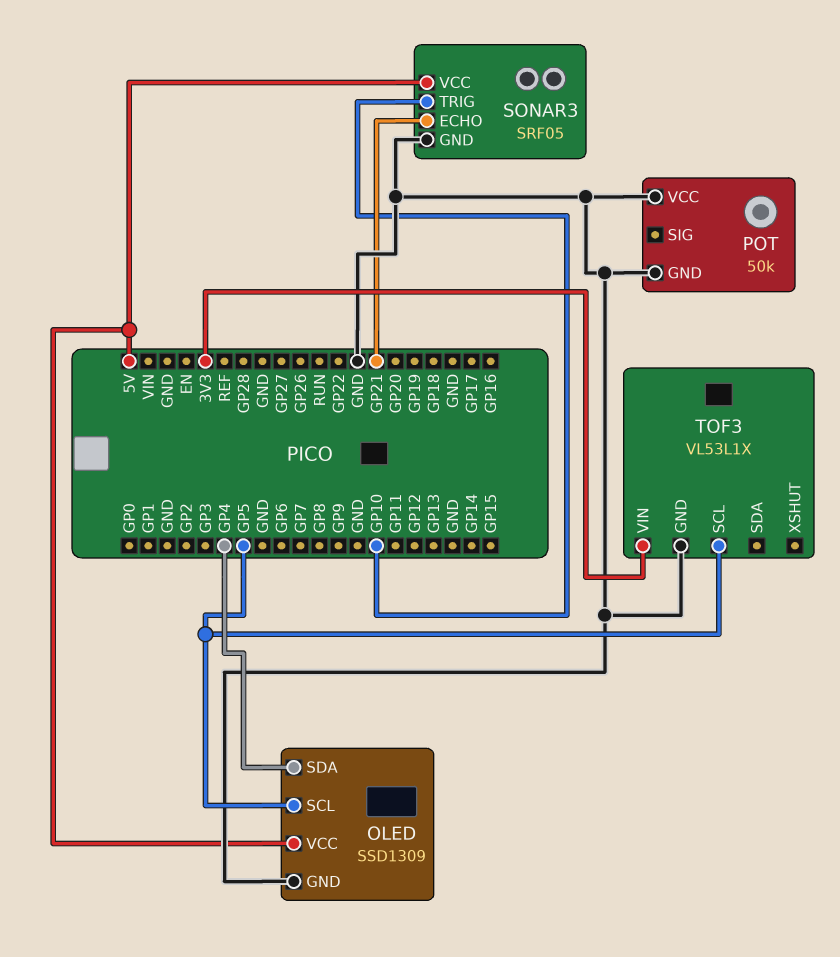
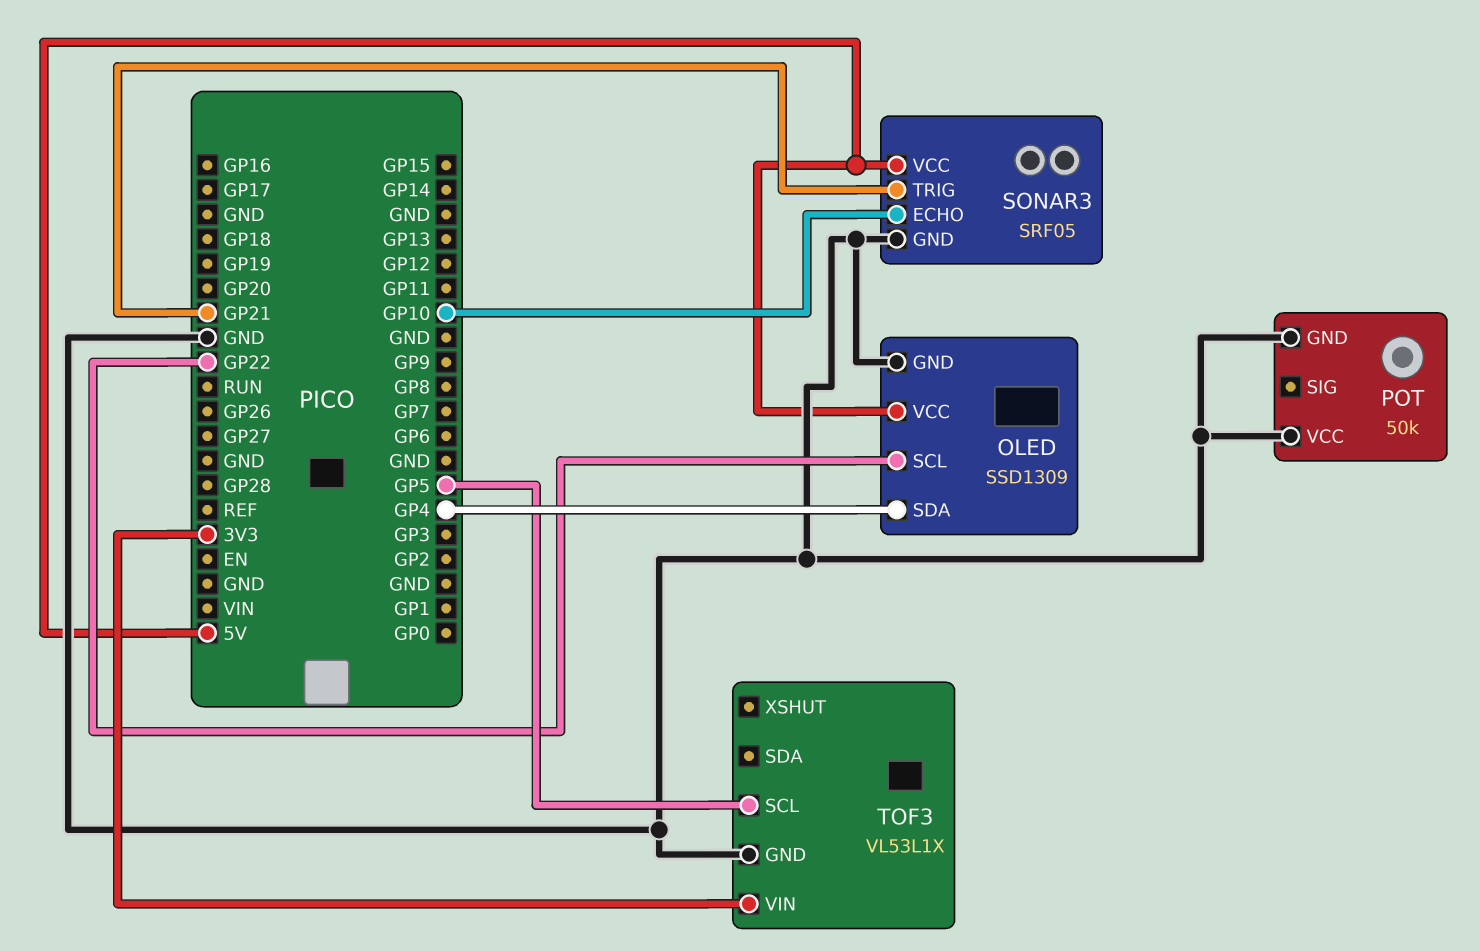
OLED pin SCL: GP5 -> GP22
SONAR3 pin ECHO: GP21 -> GP10
SONAR3 pin TRIG: GP10 -> GP21

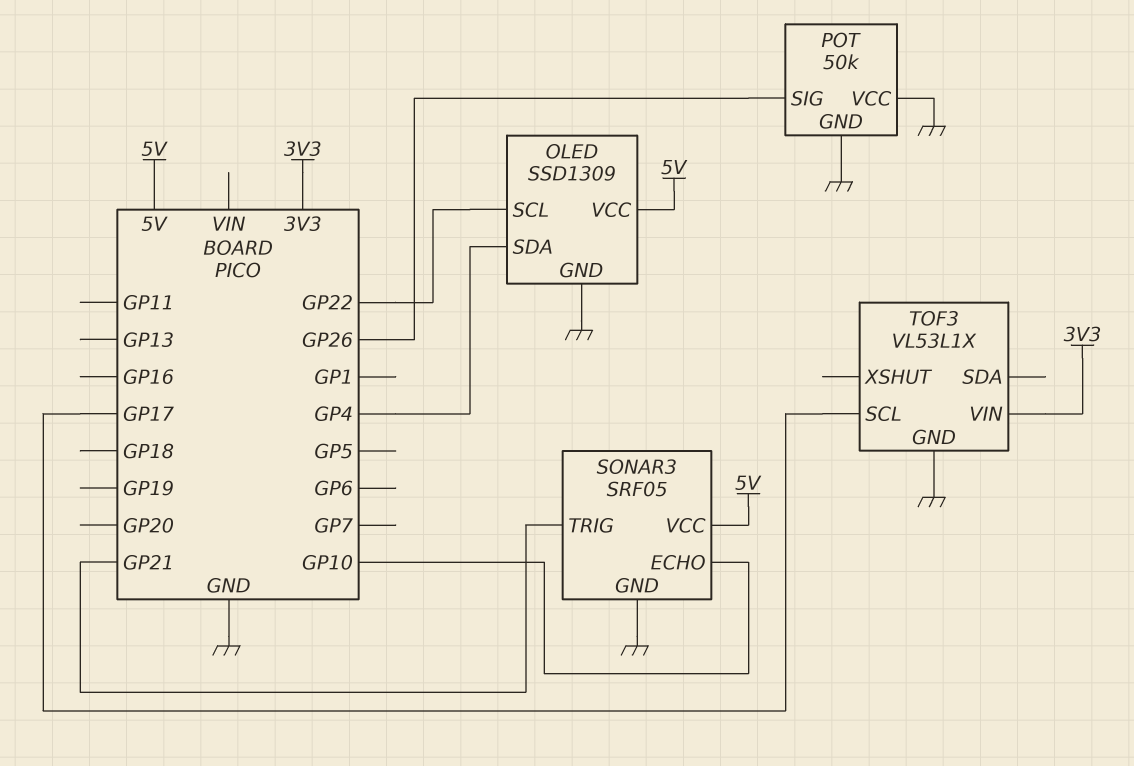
POT pin SIG: none -> GP26
TOF3 pin SCL: GP5 -> GP17

